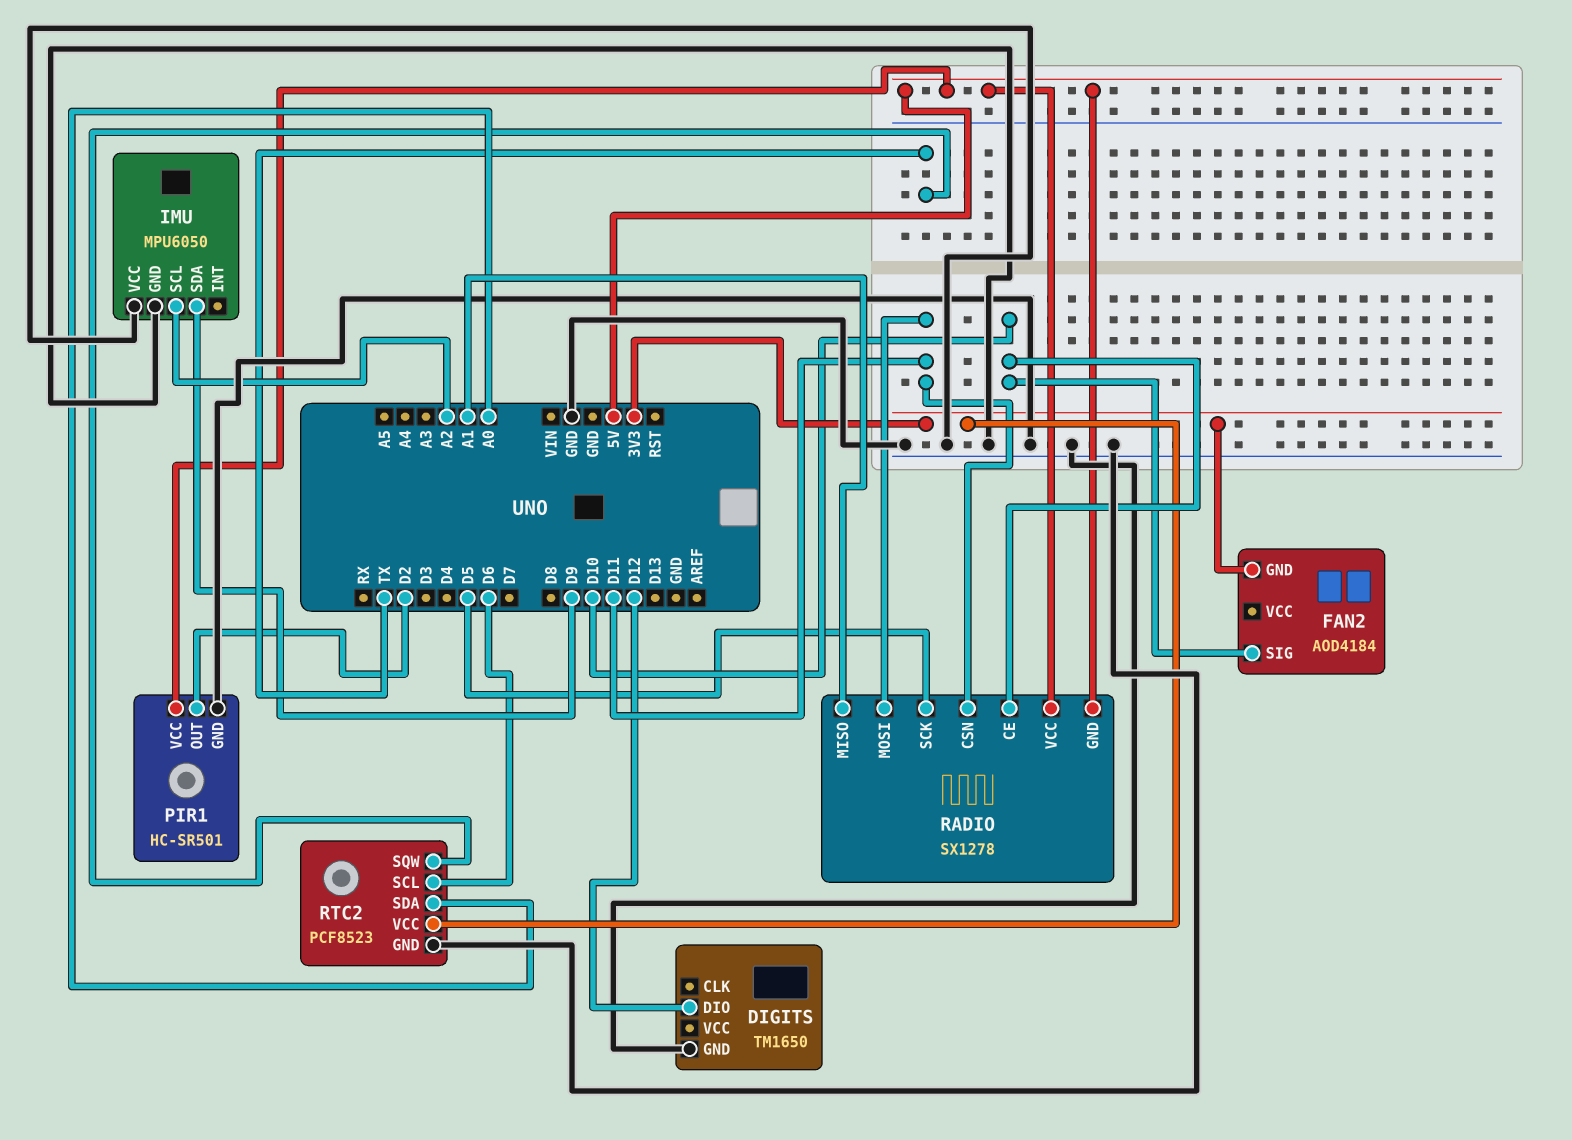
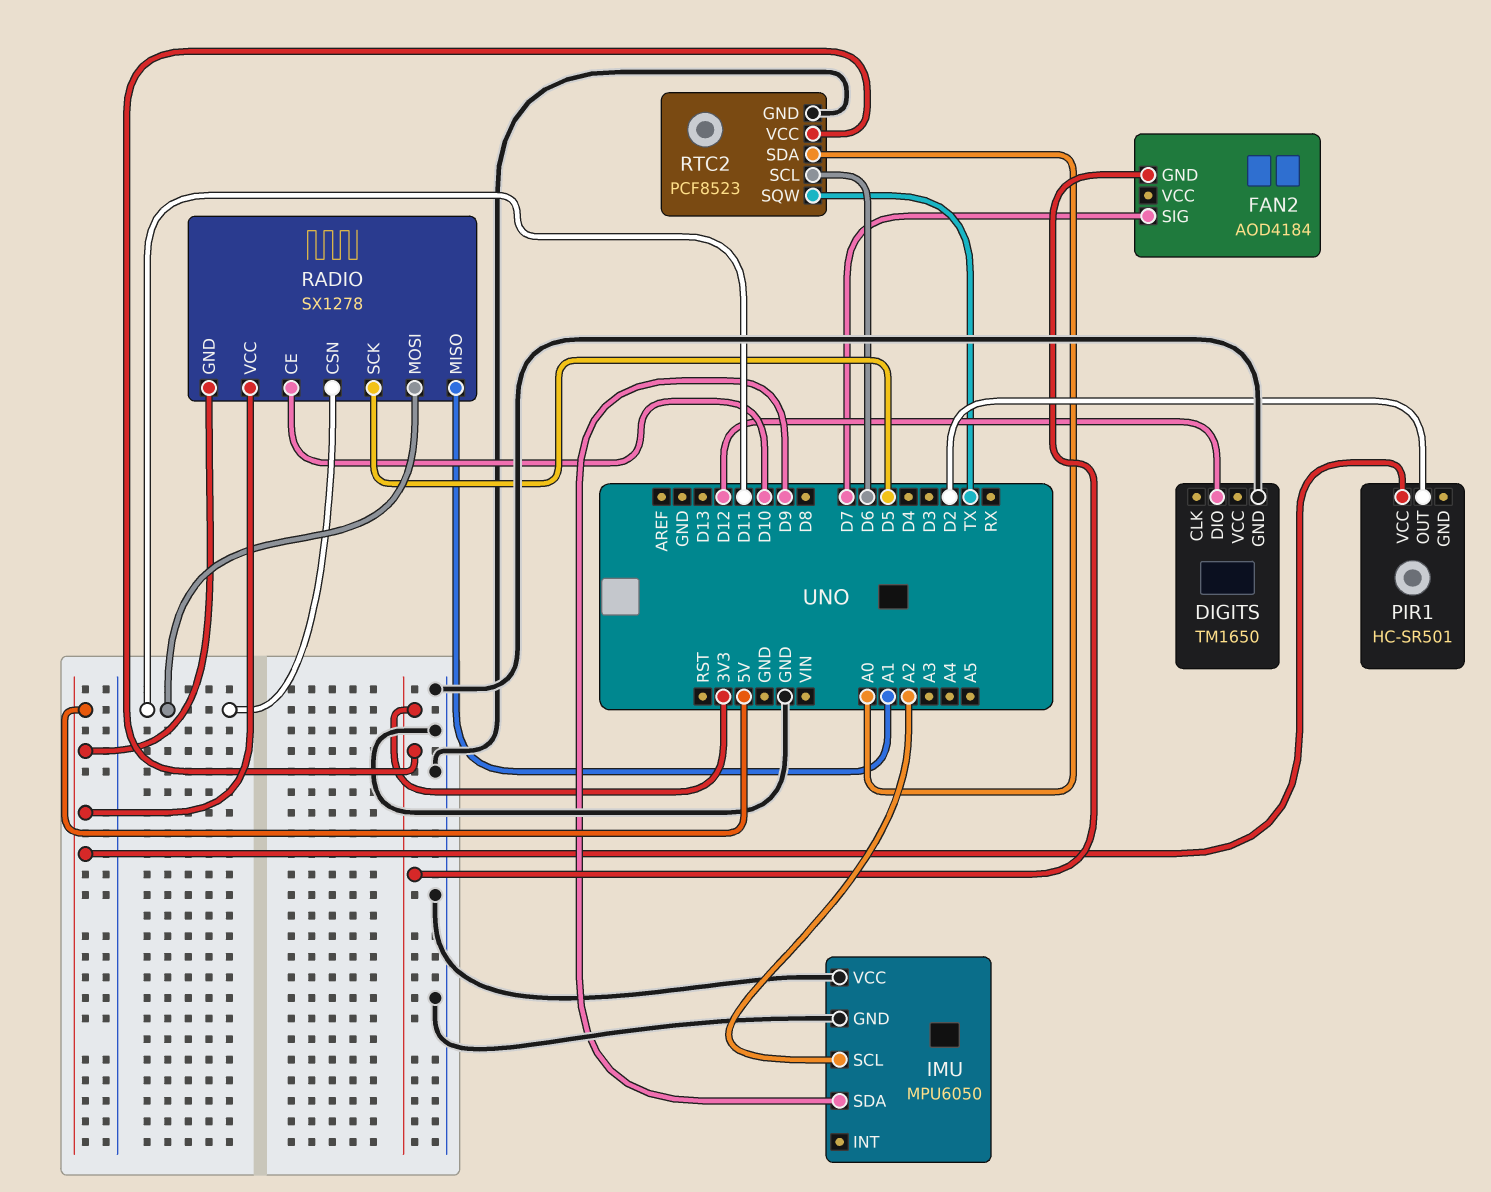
FAN2 pin SIG: D10 -> D7
PIR1 pin GND: GND -> none

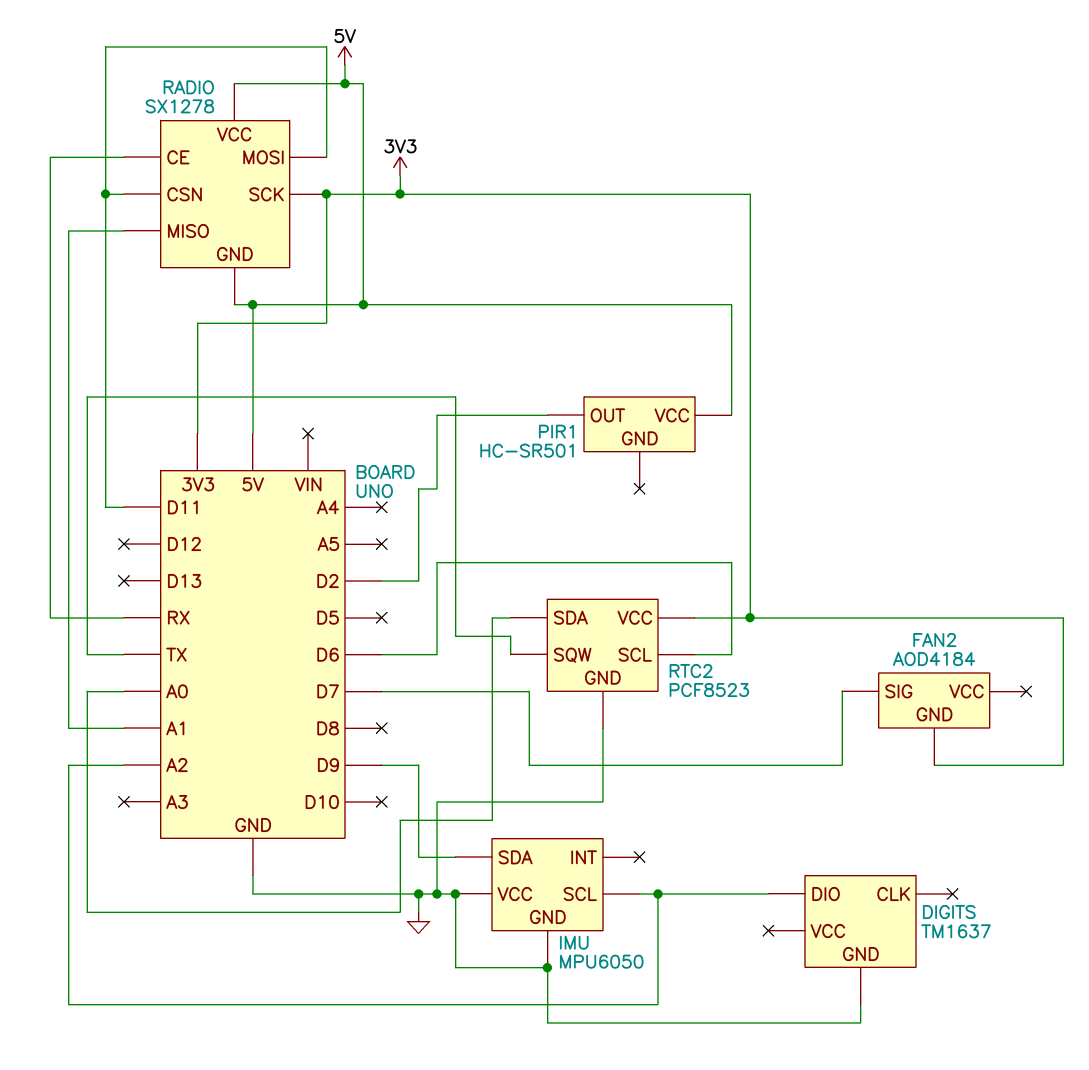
DIGITS: TM1650 -> TM1637
DIGITS pin DIO: D12 -> A2
RADIO pin CE: D10 -> RX
RADIO pin SCK: D5 -> 3V3

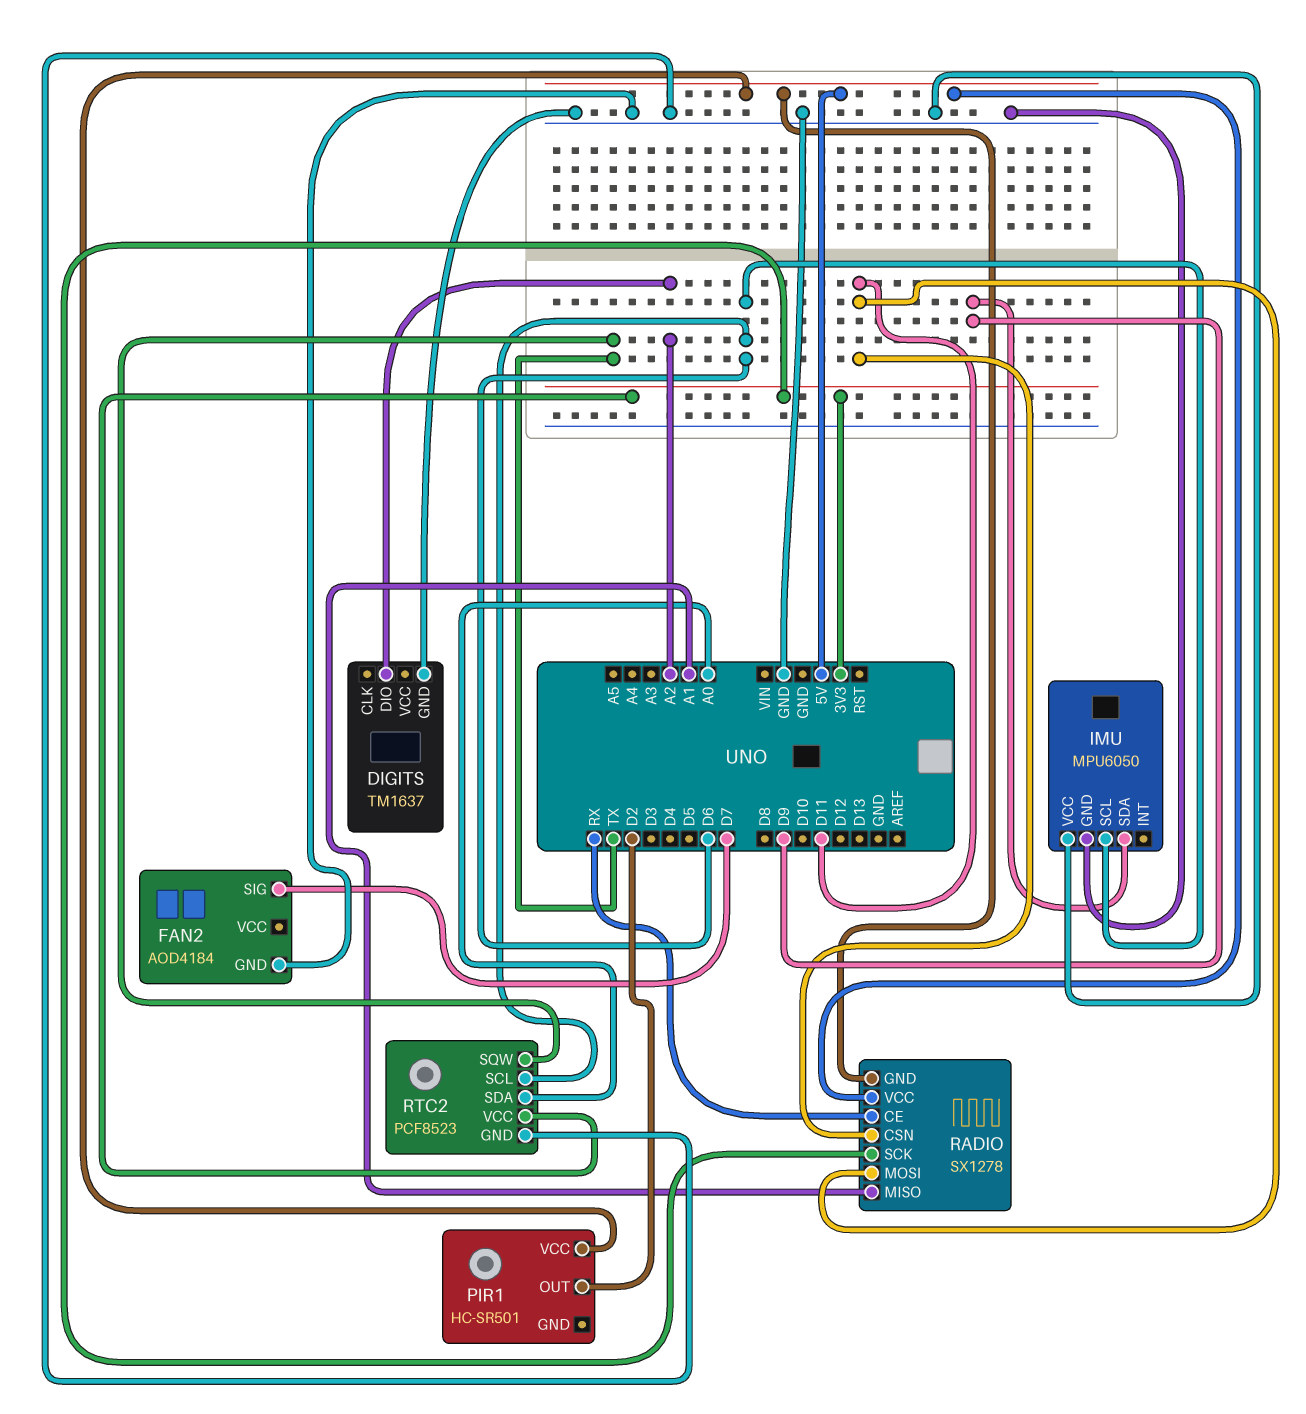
FAN2 pin GND: 3V3 -> GND
IMU pin SCL: A2 -> D6

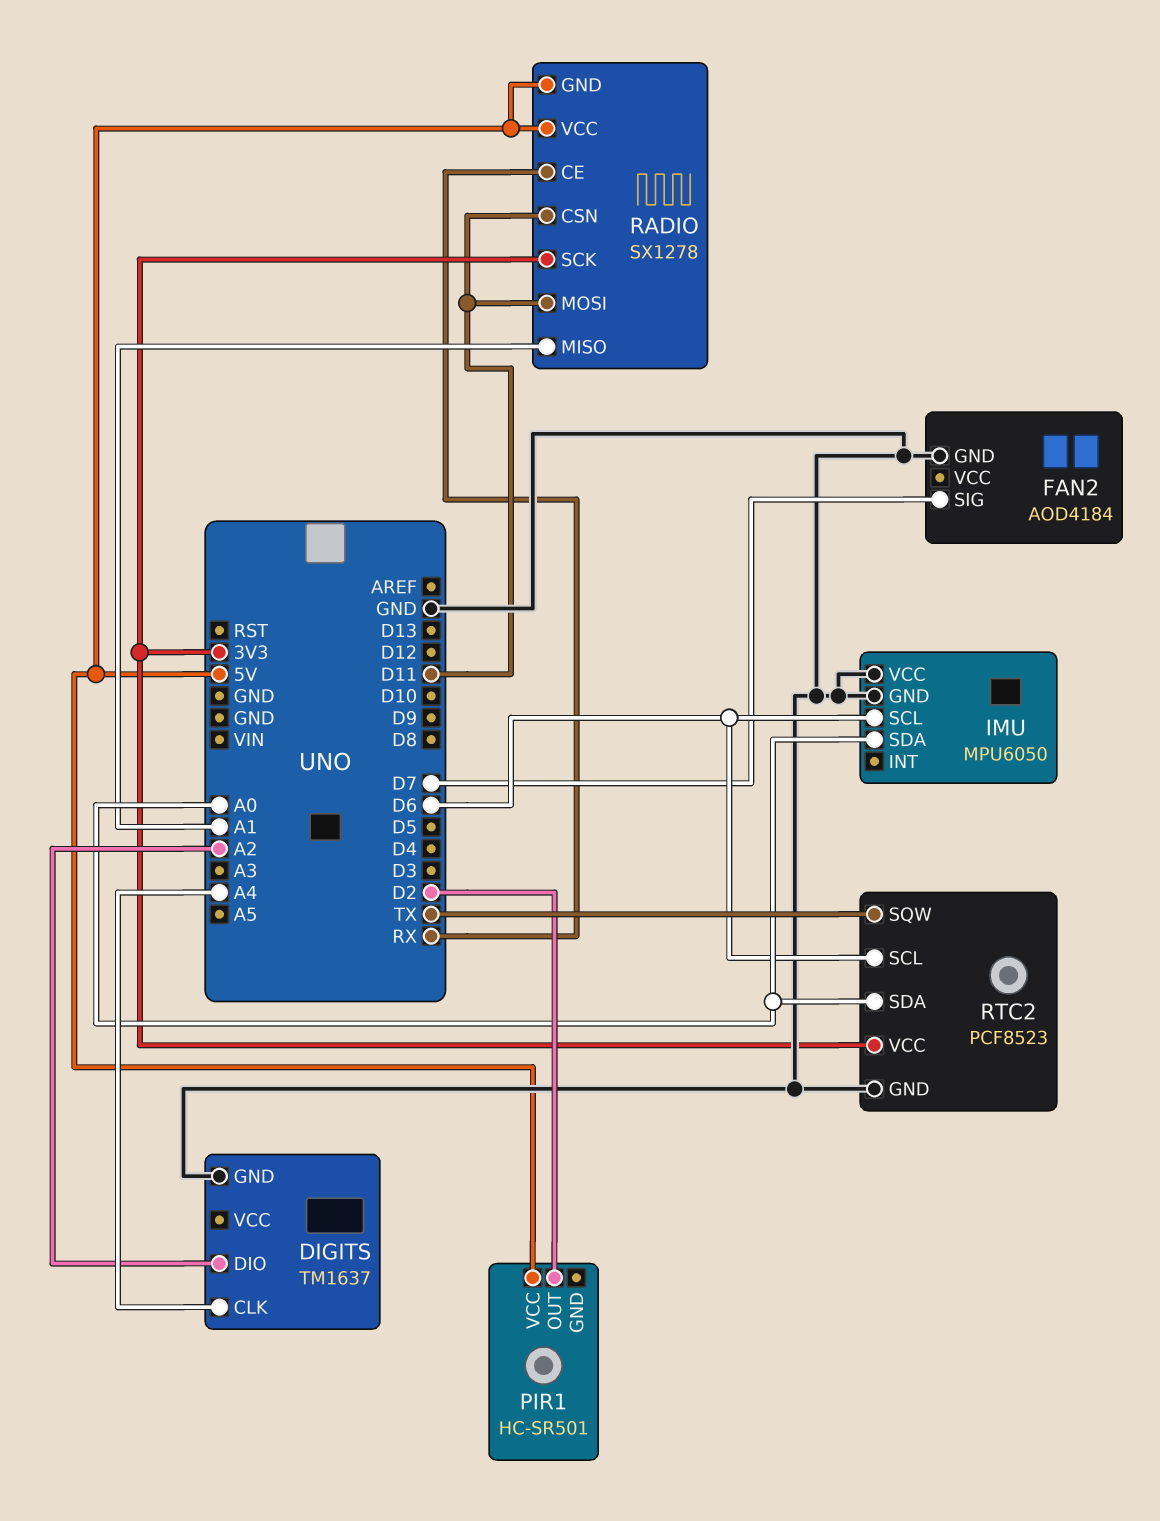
DIGITS pin CLK: none -> A4
IMU pin SDA: D9 -> A0

